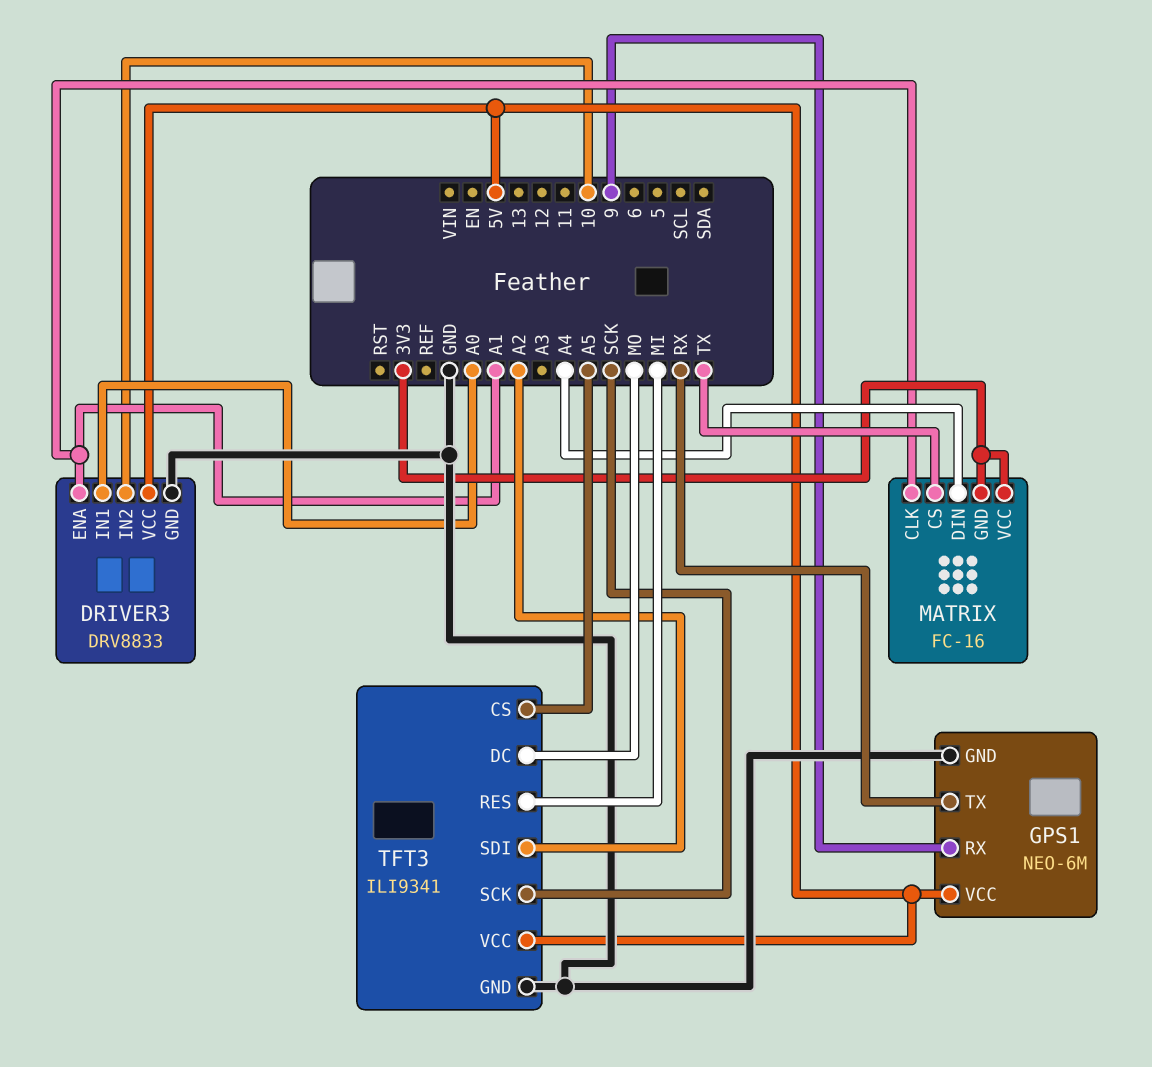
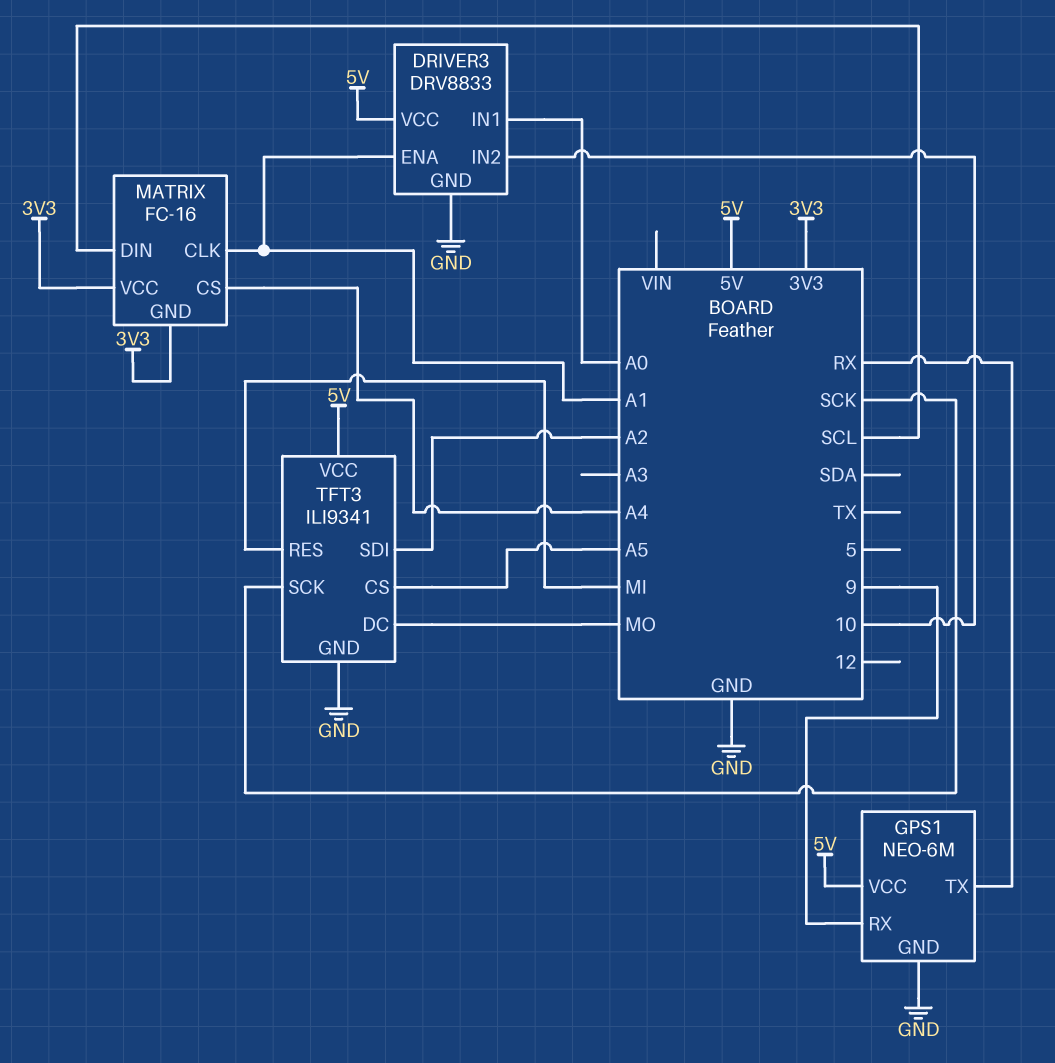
MATRIX pin CS: TX -> A4
MATRIX pin DIN: A4 -> SCL

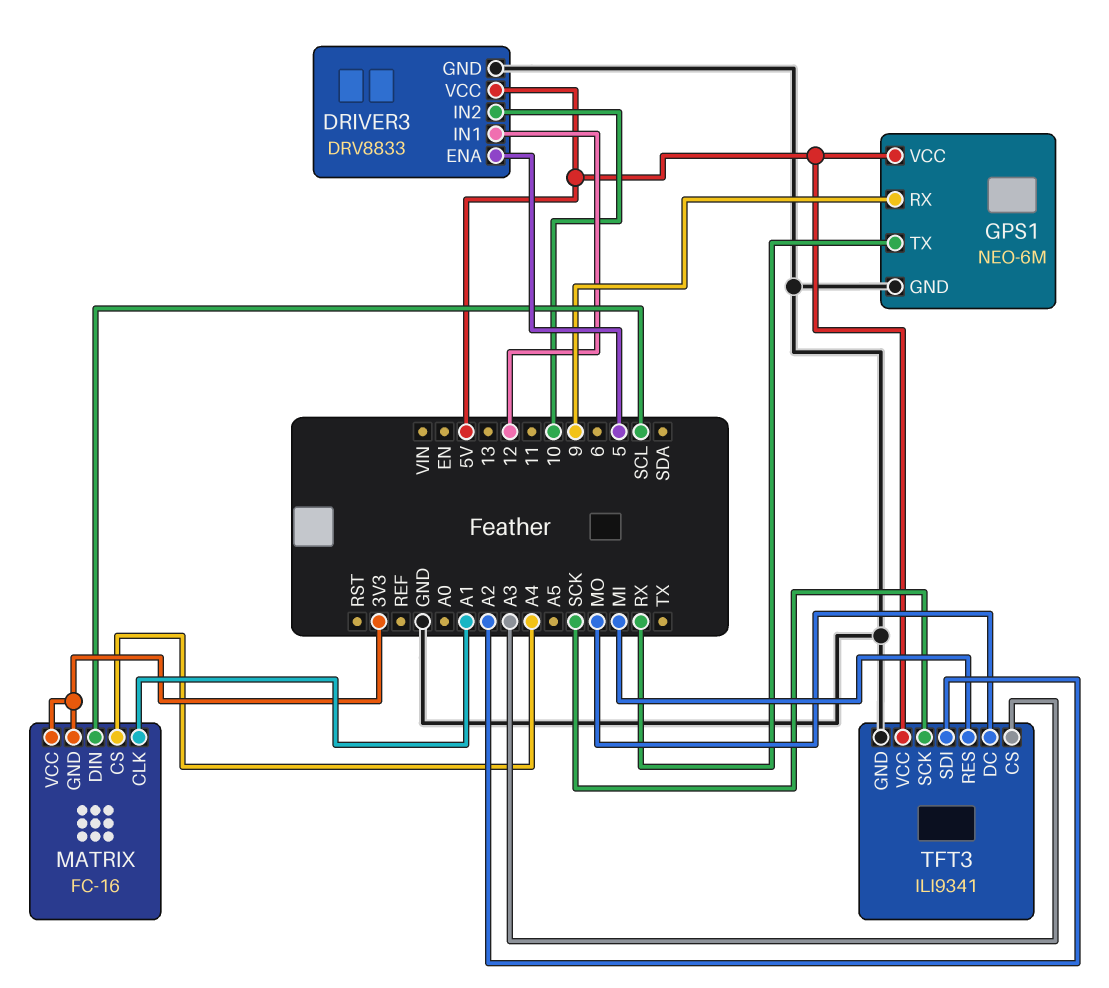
DRIVER3 pin ENA: A1 -> 5
DRIVER3 pin IN1: A0 -> 12
TFT3 pin CS: A5 -> A3

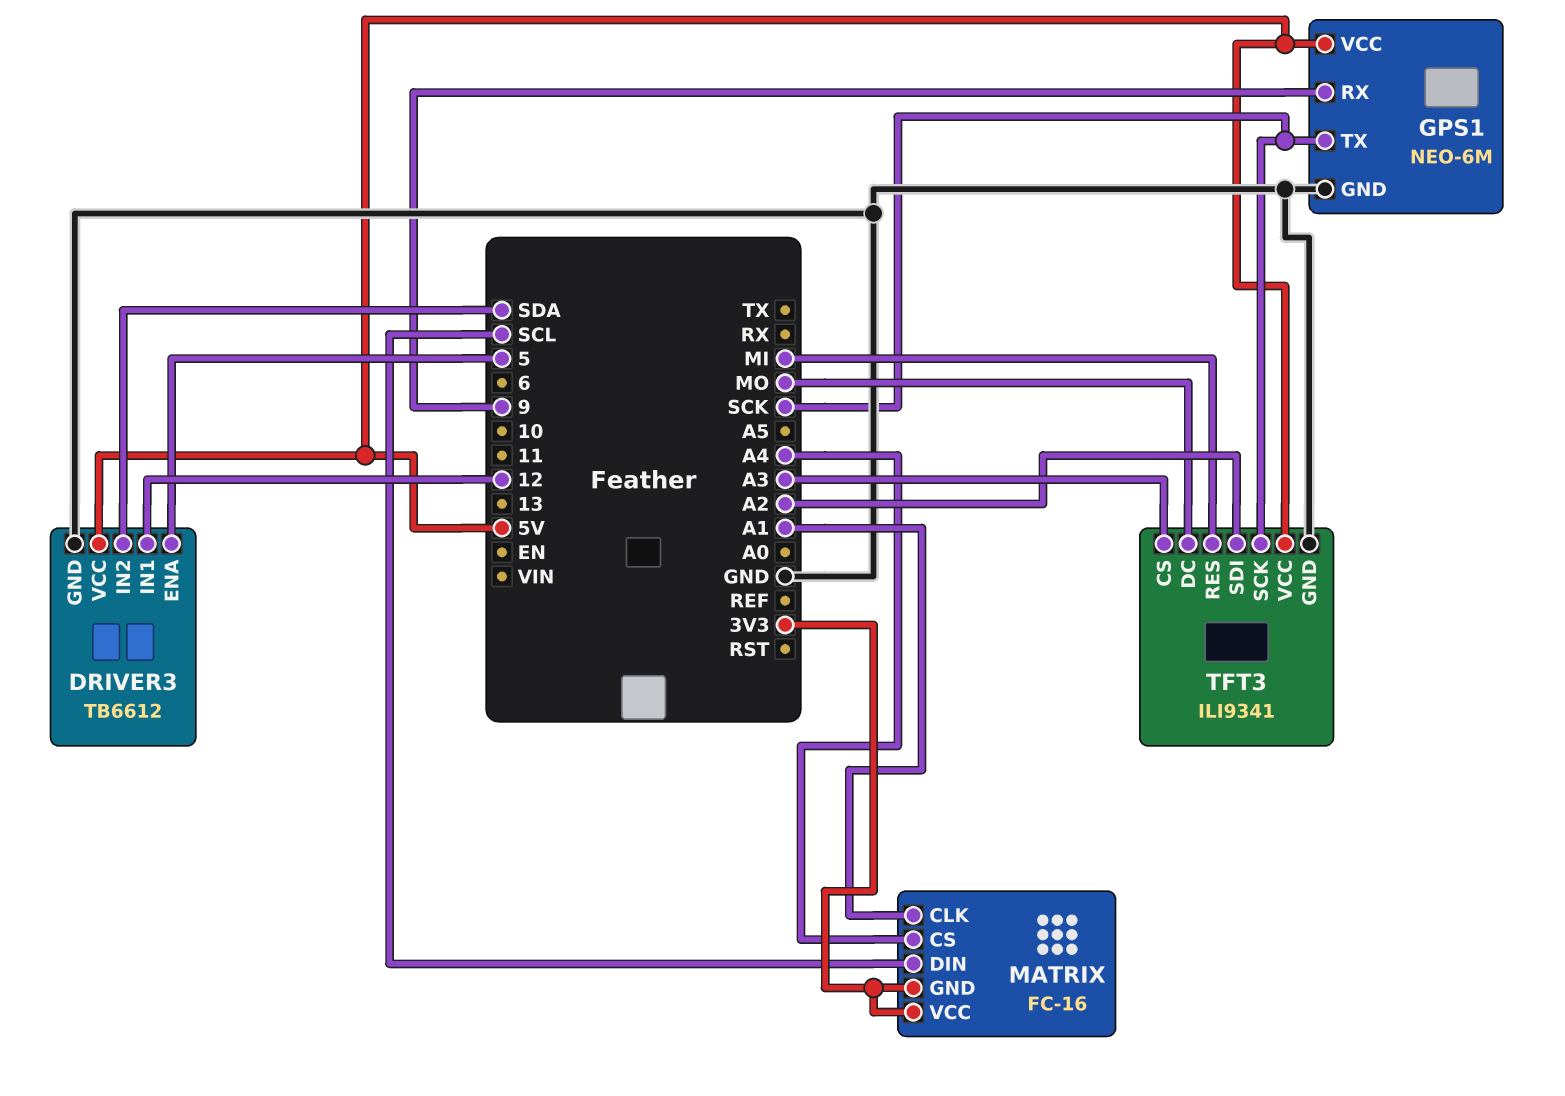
DRIVER3: DRV8833 -> TB6612
DRIVER3 pin IN2: 10 -> SDA
GPS1 pin TX: RX -> SCK

